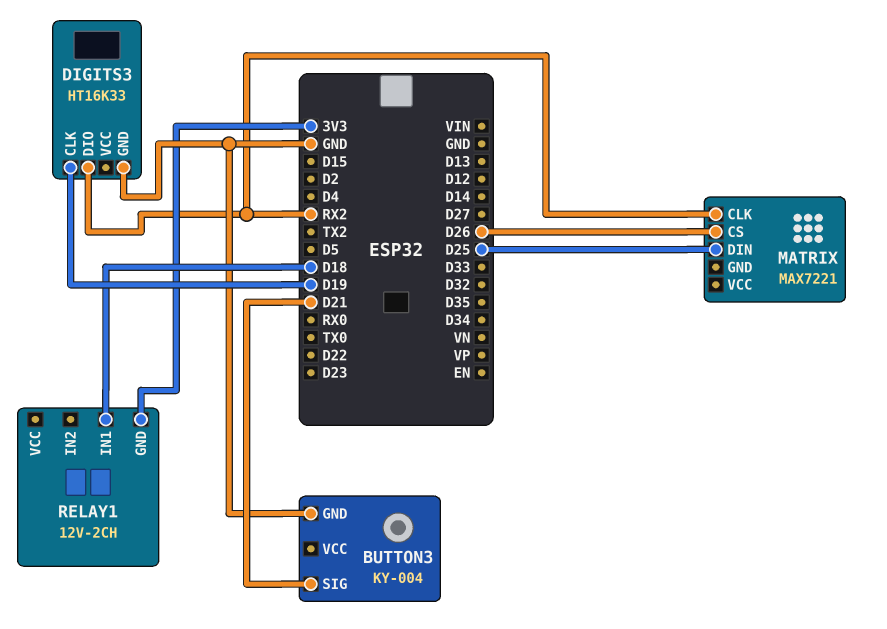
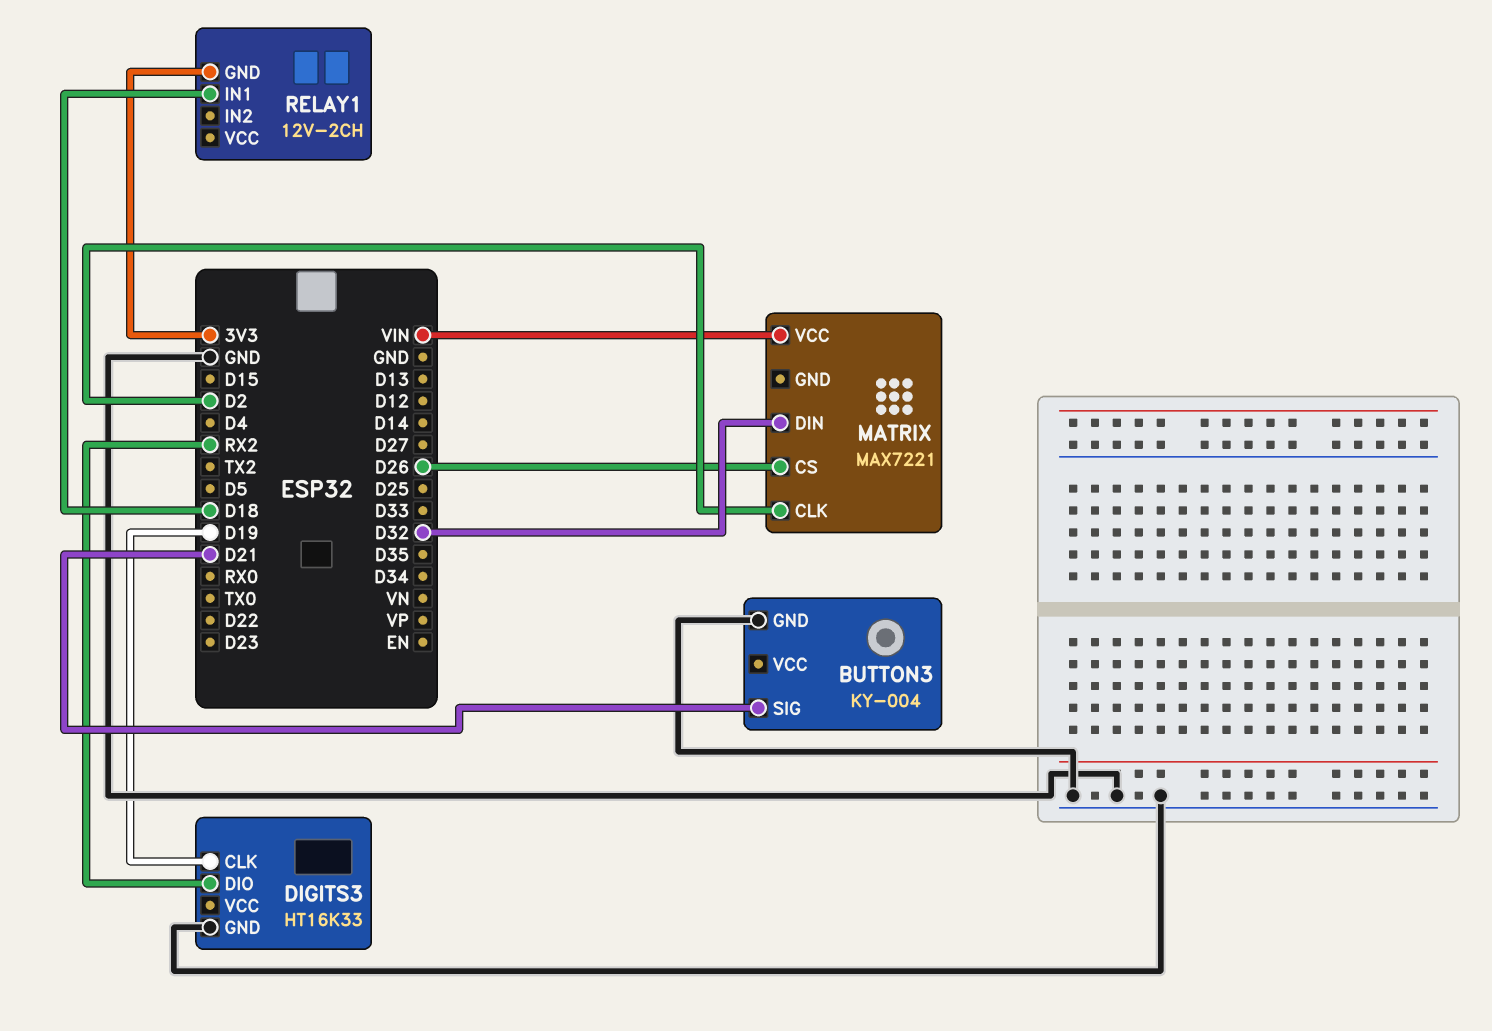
MATRIX pin CLK: RX2 -> D2
MATRIX pin DIN: D25 -> D32
MATRIX pin VCC: none -> VIN

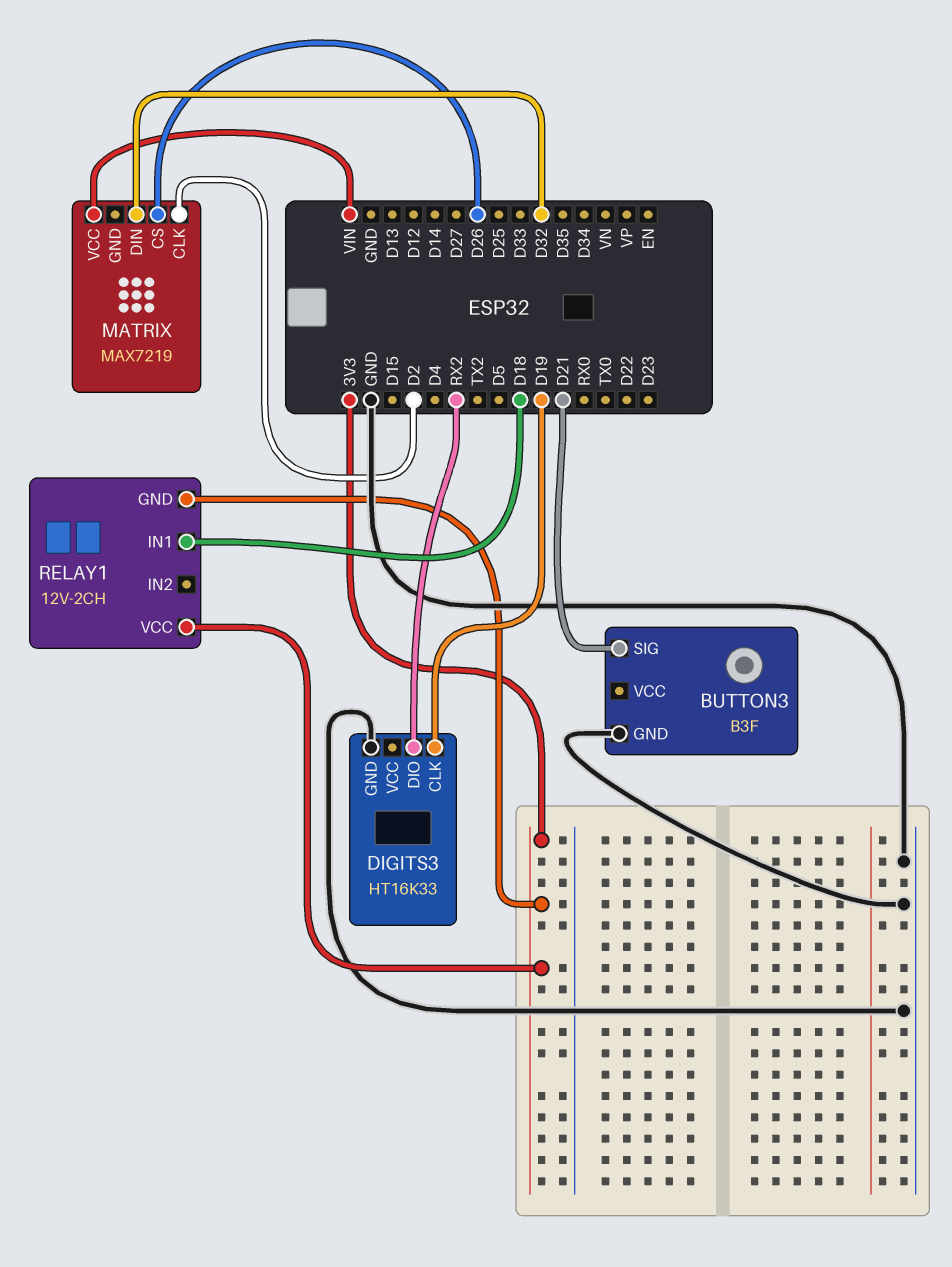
BUTTON3: KY-004 -> B3F
MATRIX: MAX7221 -> MAX7219
RELAY1 pin VCC: none -> 3V3

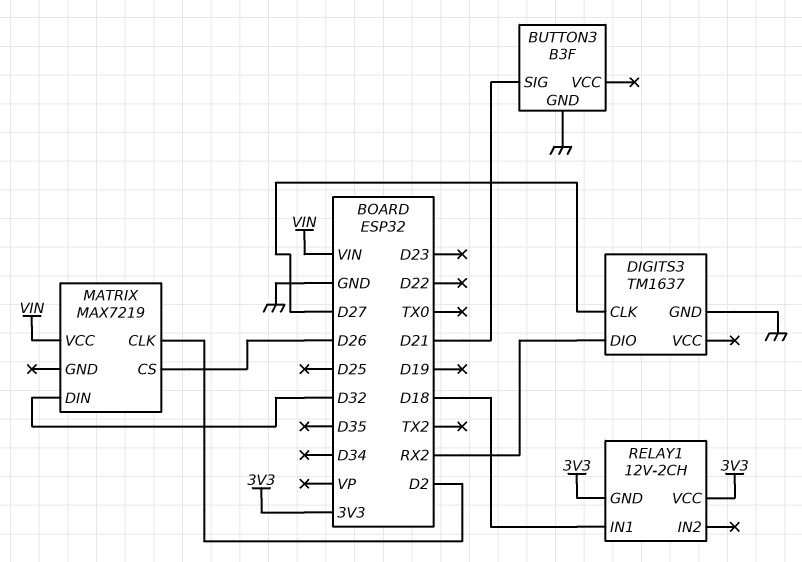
DIGITS3: HT16K33 -> TM1637
DIGITS3 pin CLK: D19 -> D27

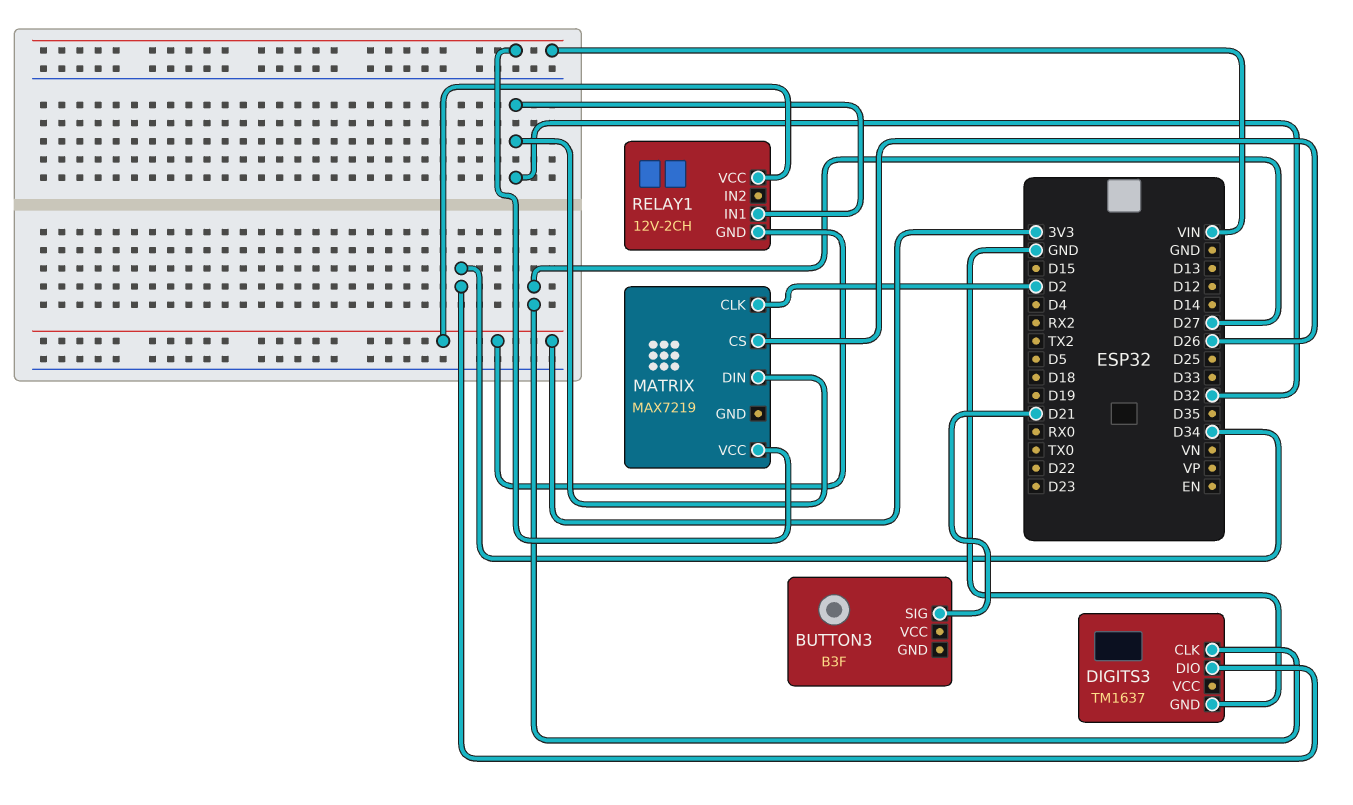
BUTTON3 pin GND: GND -> none
DIGITS3 pin DIO: RX2 -> D34
RELAY1 pin IN1: D18 -> D32

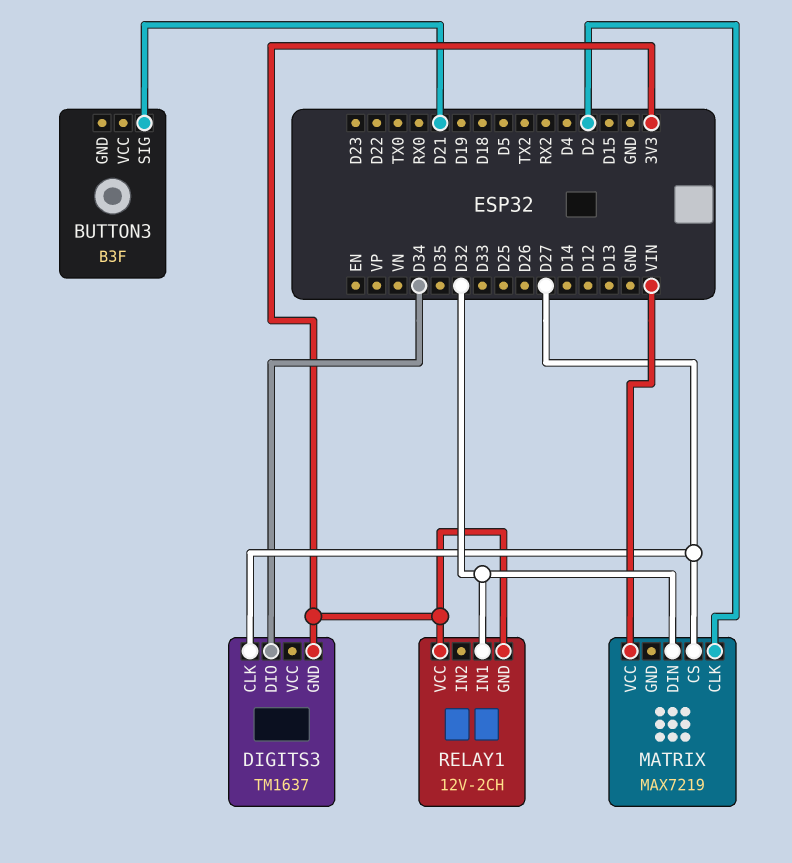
DIGITS3 pin GND: GND -> 3V3
MATRIX pin CS: D26 -> D27

